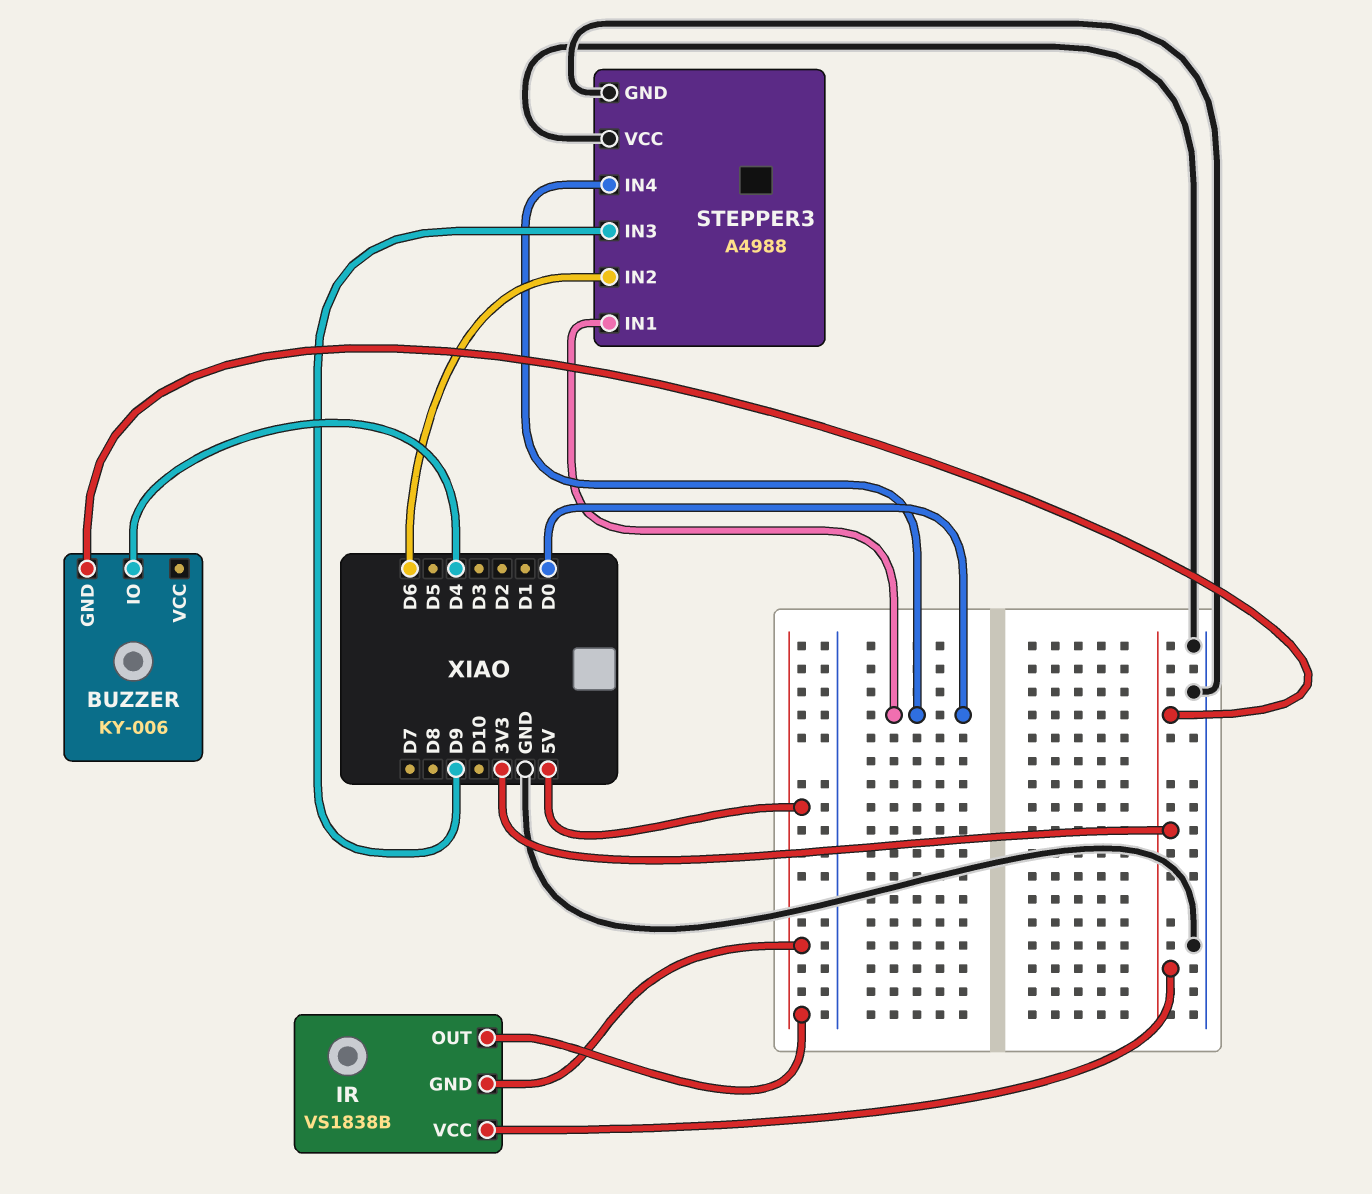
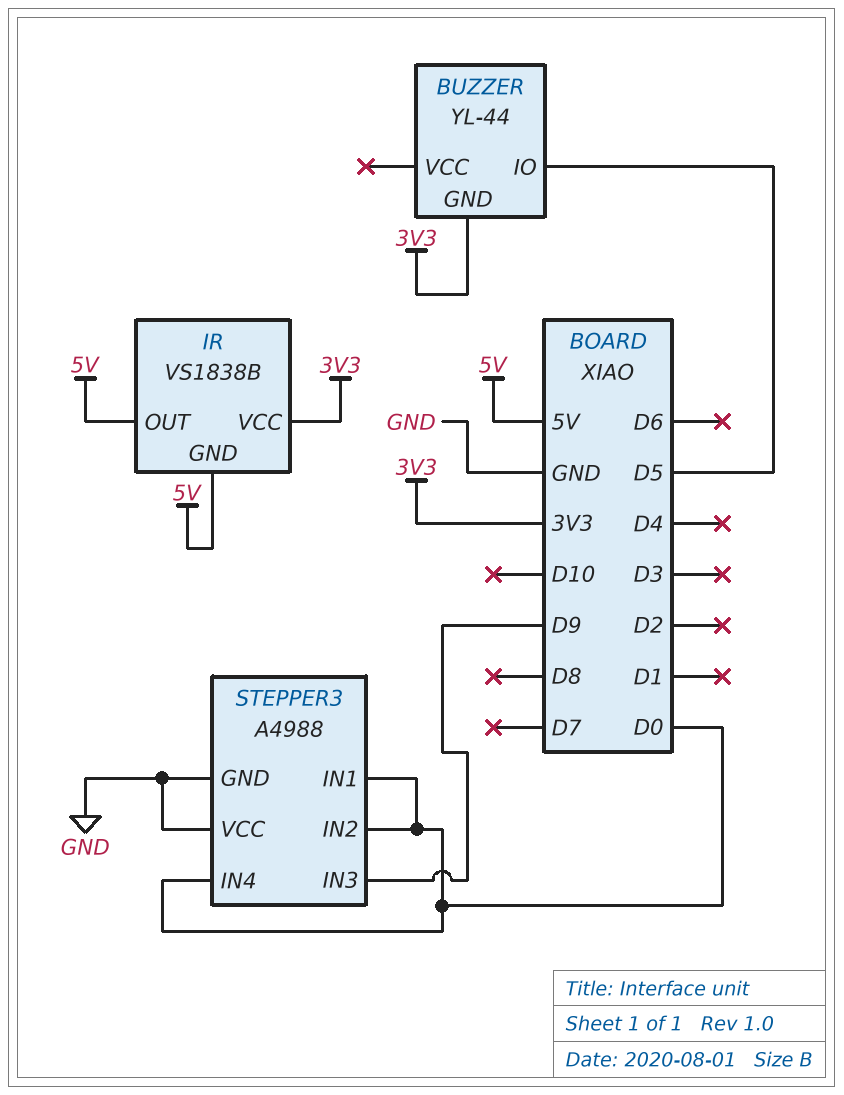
BUZZER: KY-006 -> YL-44
BUZZER pin IO: D4 -> D5
STEPPER3 pin IN2: D6 -> D0

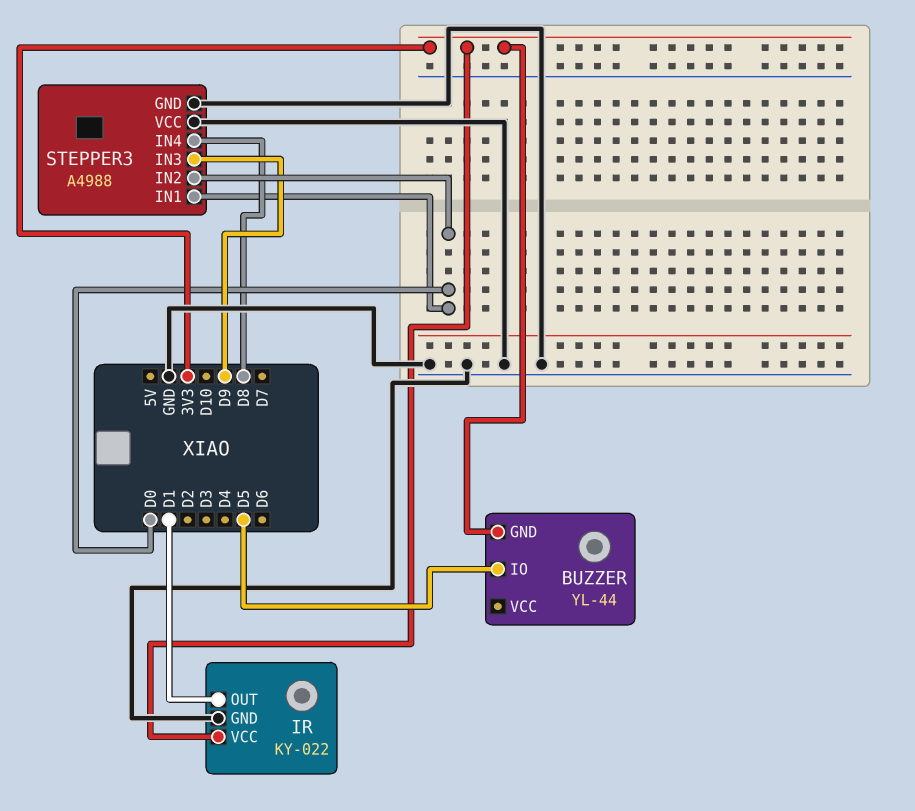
IR: VS1838B -> KY-022
IR pin GND: 5V -> GND
IR pin OUT: 5V -> D1
STEPPER3 pin IN4: D0 -> D8

